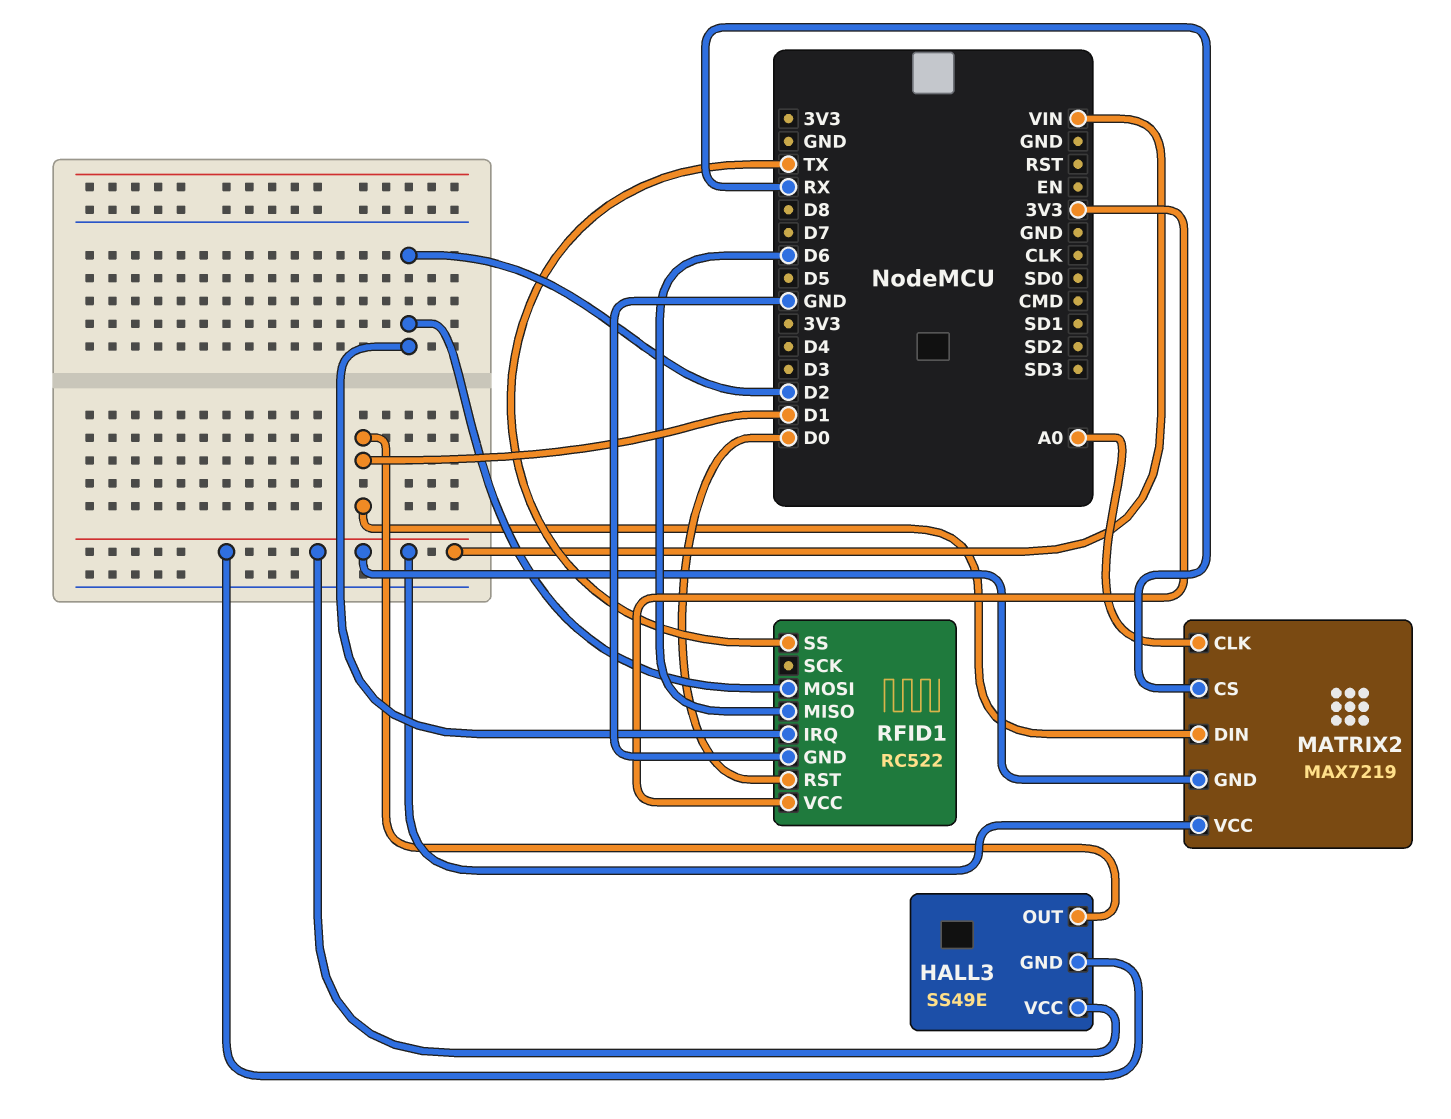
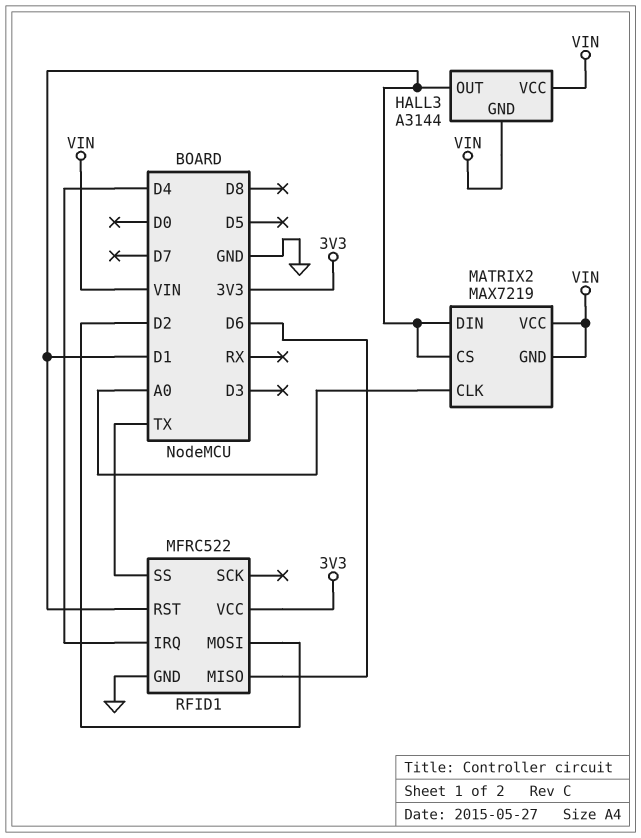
HALL3: SS49E -> A3144
MATRIX2 pin CS: RX -> D1
RFID1: RC522 -> MFRC522
RFID1 pin IRQ: D2 -> D4
RFID1 pin RST: D0 -> D1

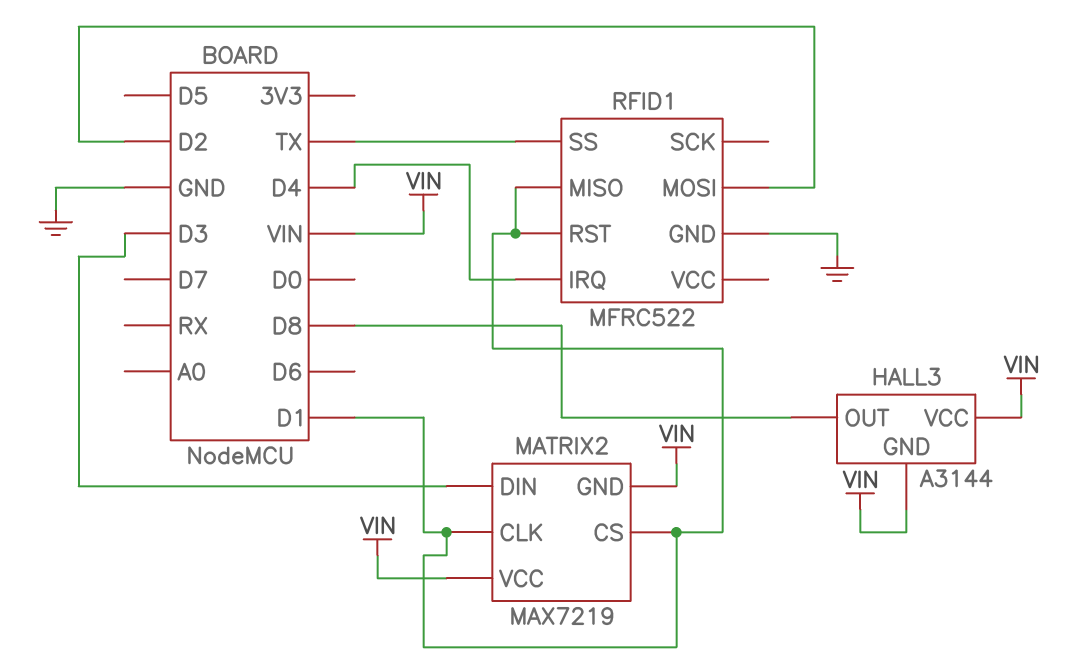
HALL3 pin OUT: D1 -> D8
MATRIX2 pin CLK: A0 -> D1
MATRIX2 pin DIN: D1 -> D3
RFID1 pin MISO: D6 -> D1
RFID1 pin VCC: 3V3 -> none

